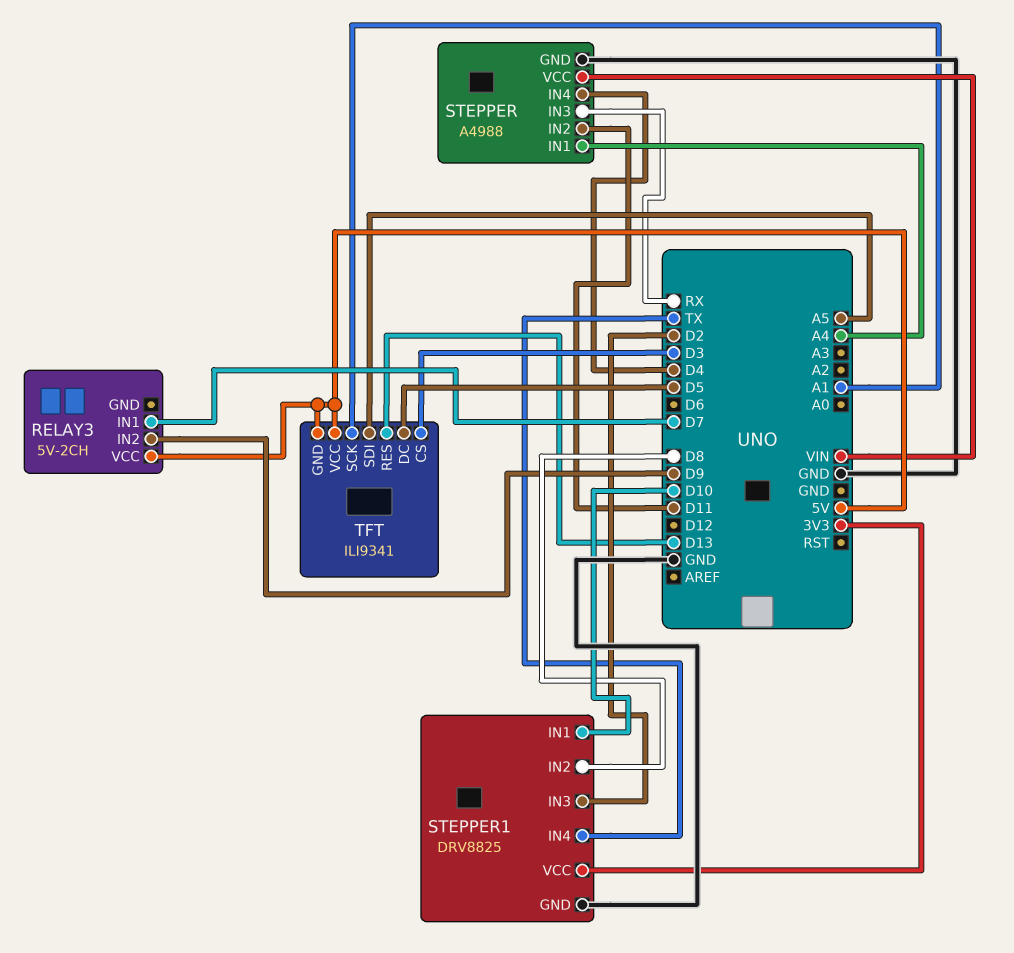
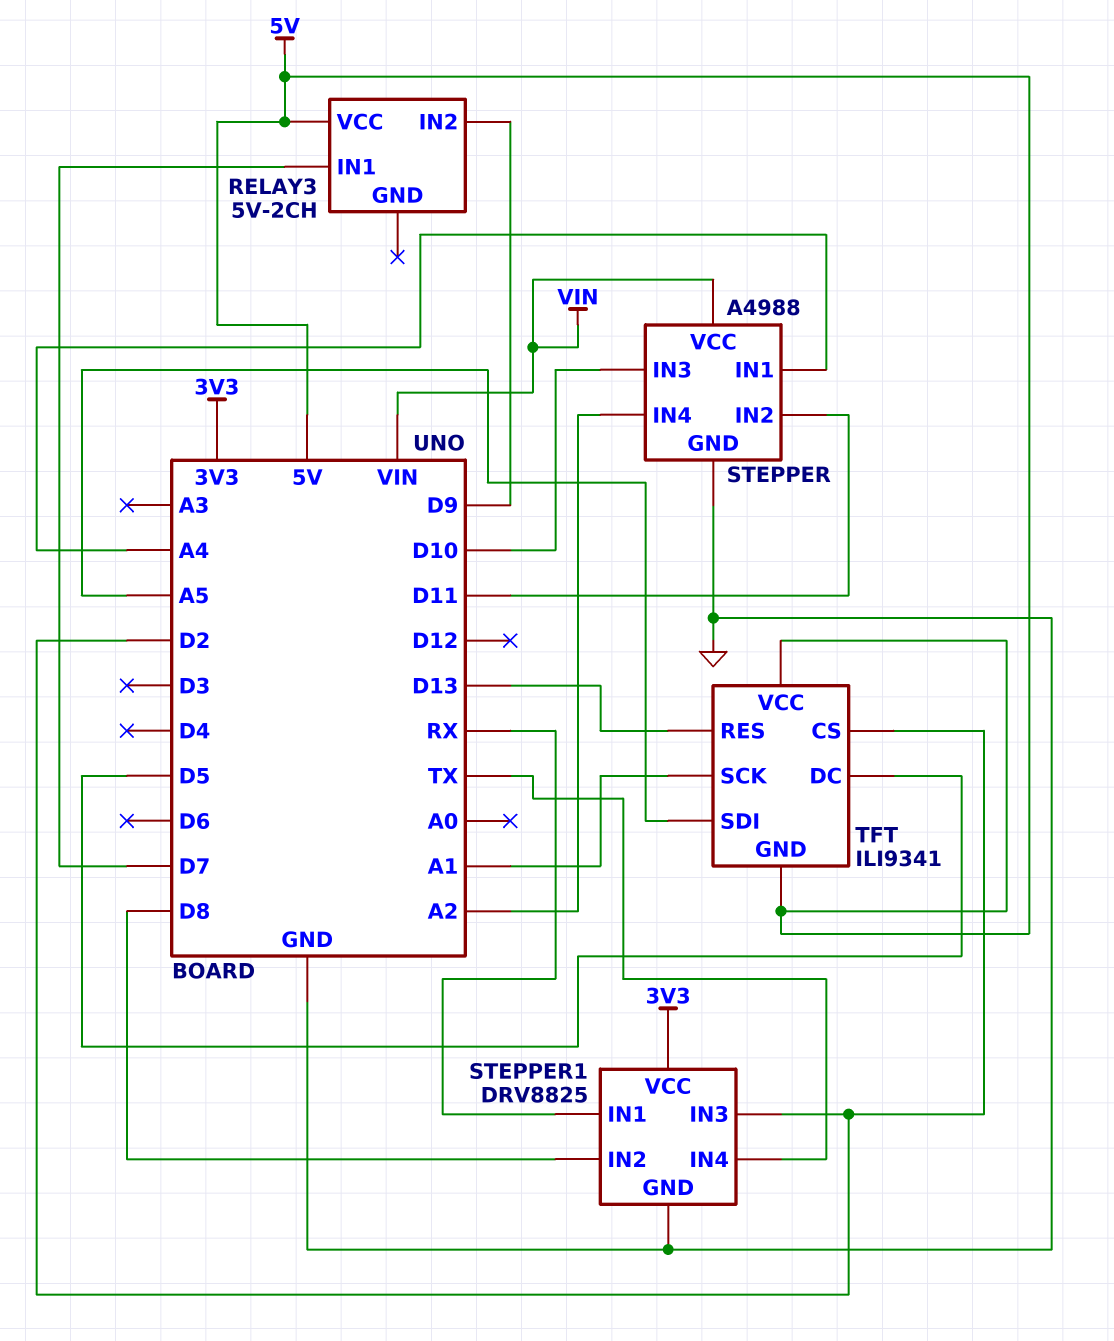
STEPPER pin IN3: RX -> D10
STEPPER pin IN4: D4 -> A2
STEPPER1 pin IN1: D10 -> RX
TFT pin CS: D3 -> D2

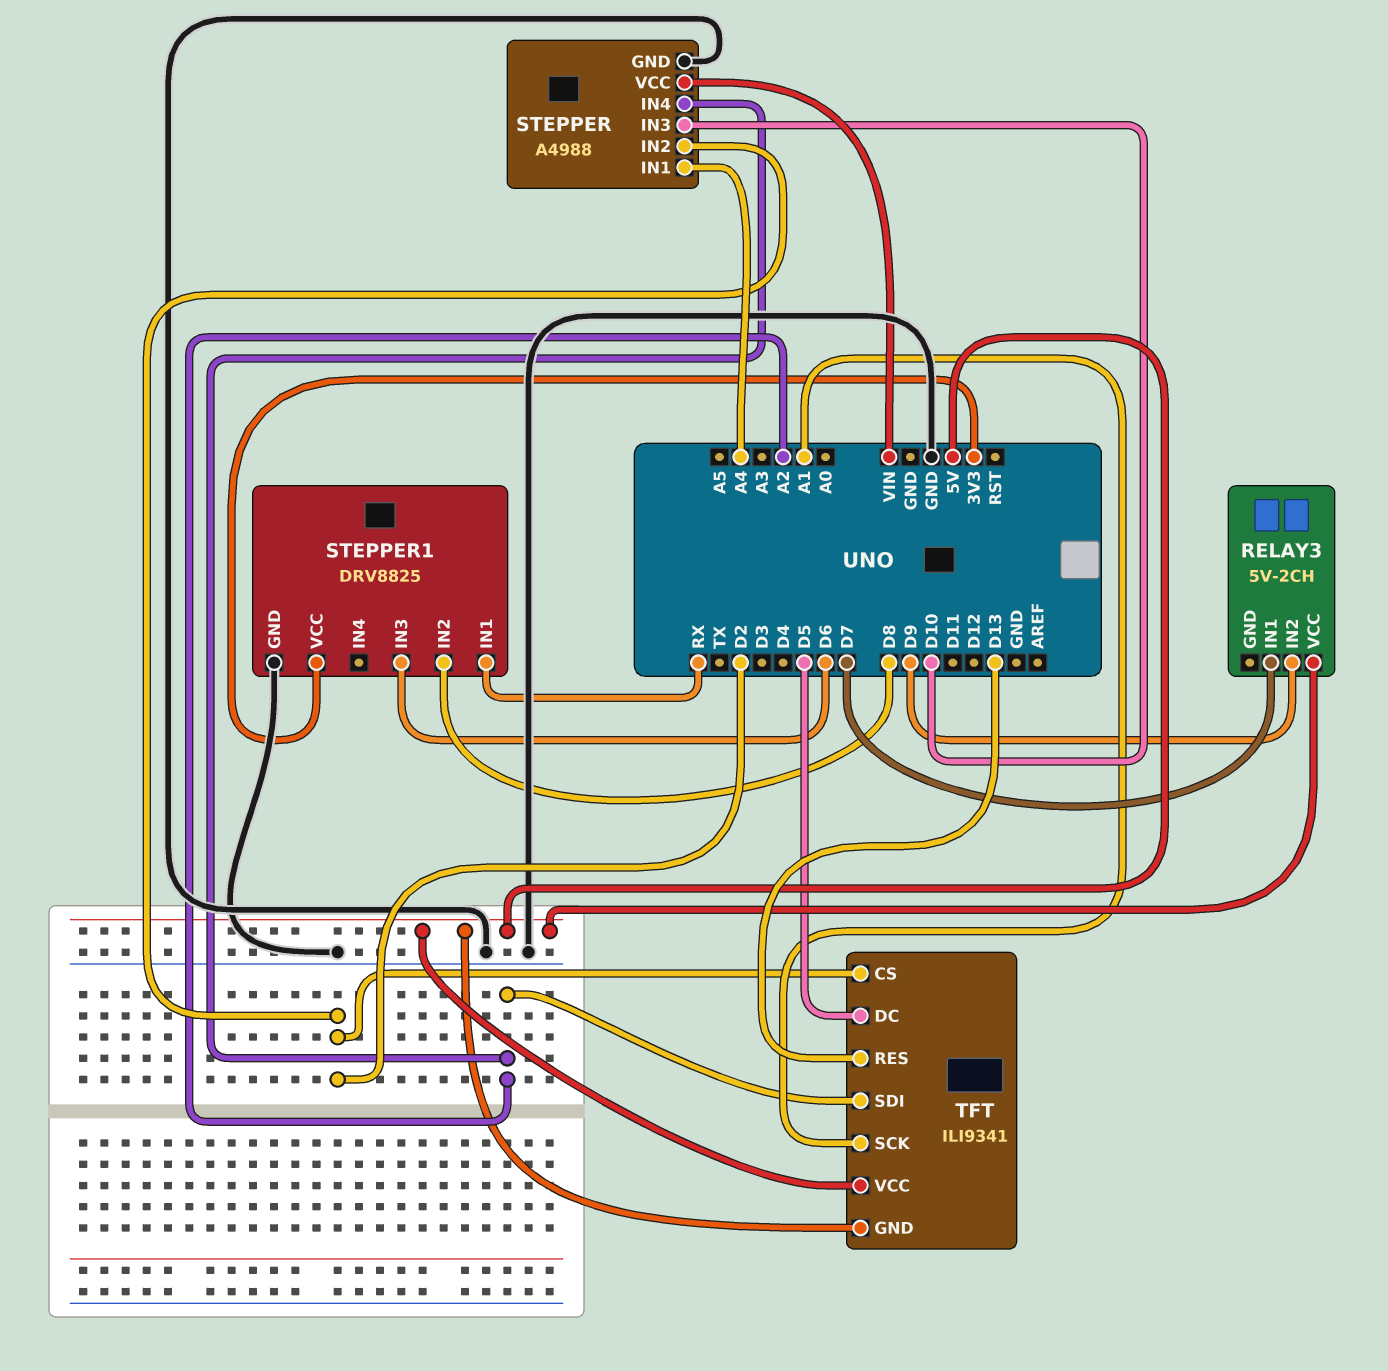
STEPPER pin IN2: D11 -> D2
STEPPER1 pin IN3: D2 -> D6
STEPPER1 pin IN4: TX -> none
TFT pin SDI: A5 -> A2

